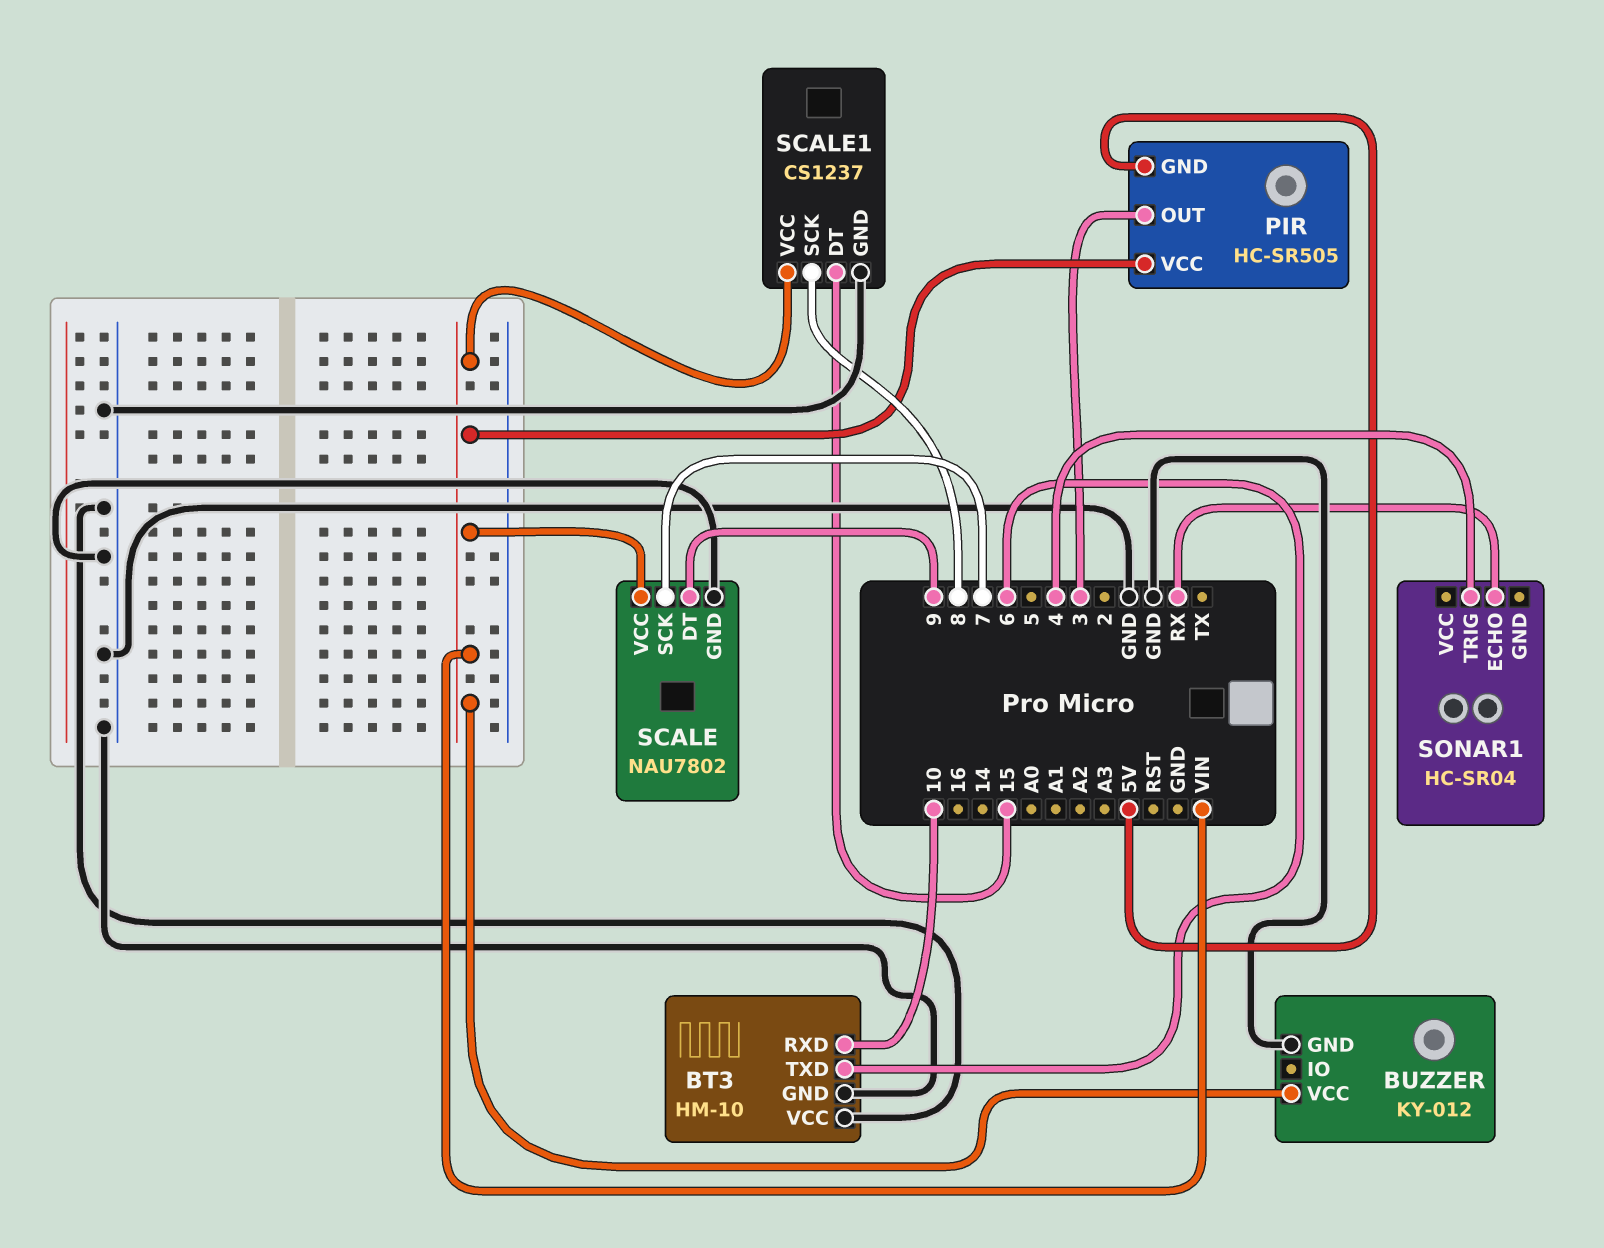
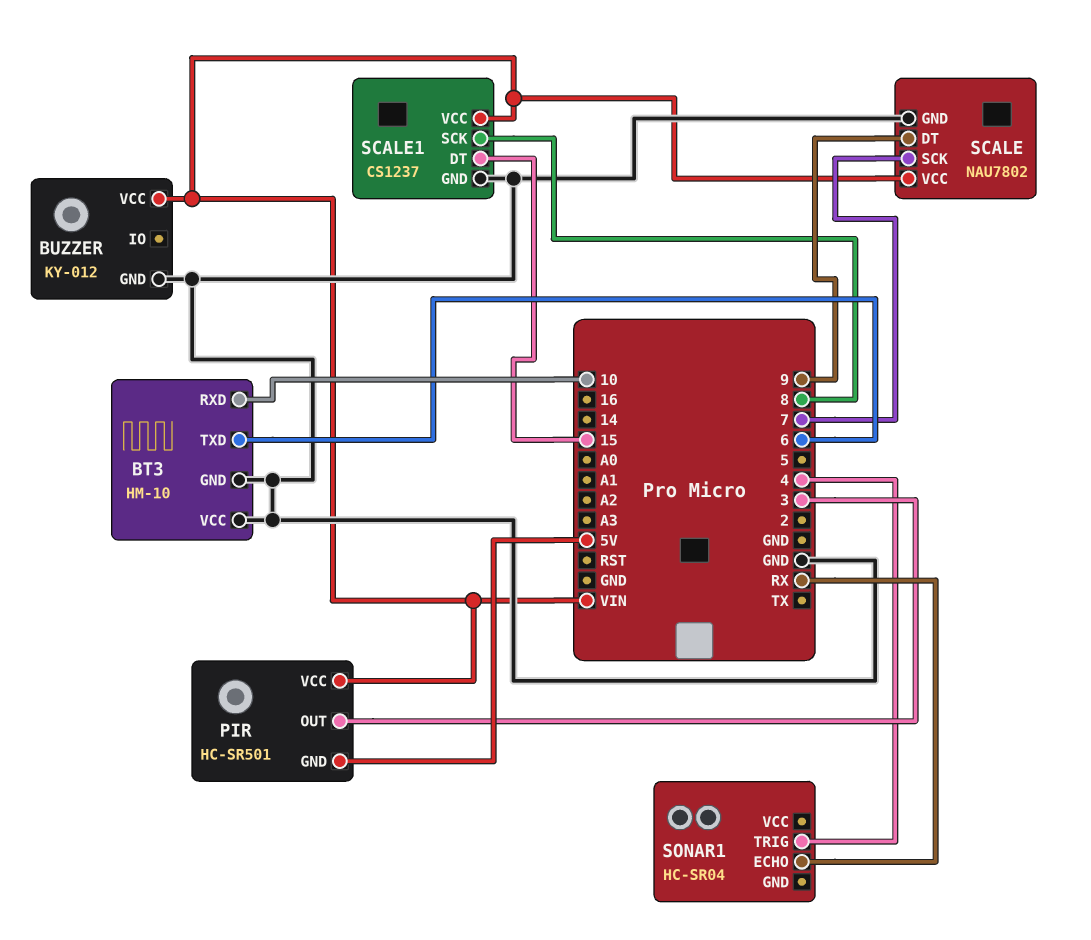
PIR: HC-SR505 -> HC-SR501

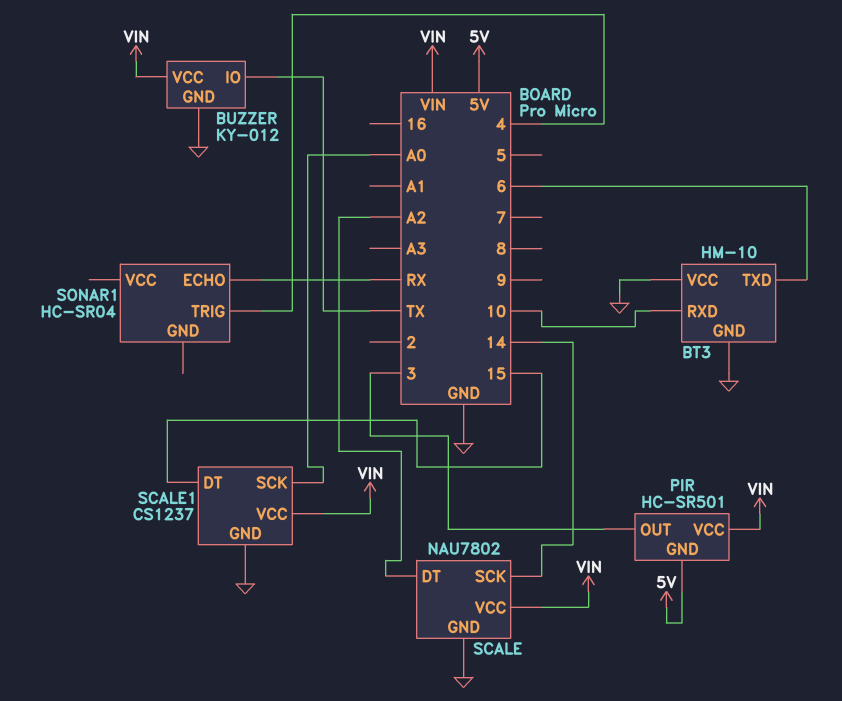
BUZZER pin IO: none -> TX
SCALE pin DT: 9 -> A2
SCALE pin SCK: 7 -> 14
SCALE1 pin SCK: 8 -> A0

